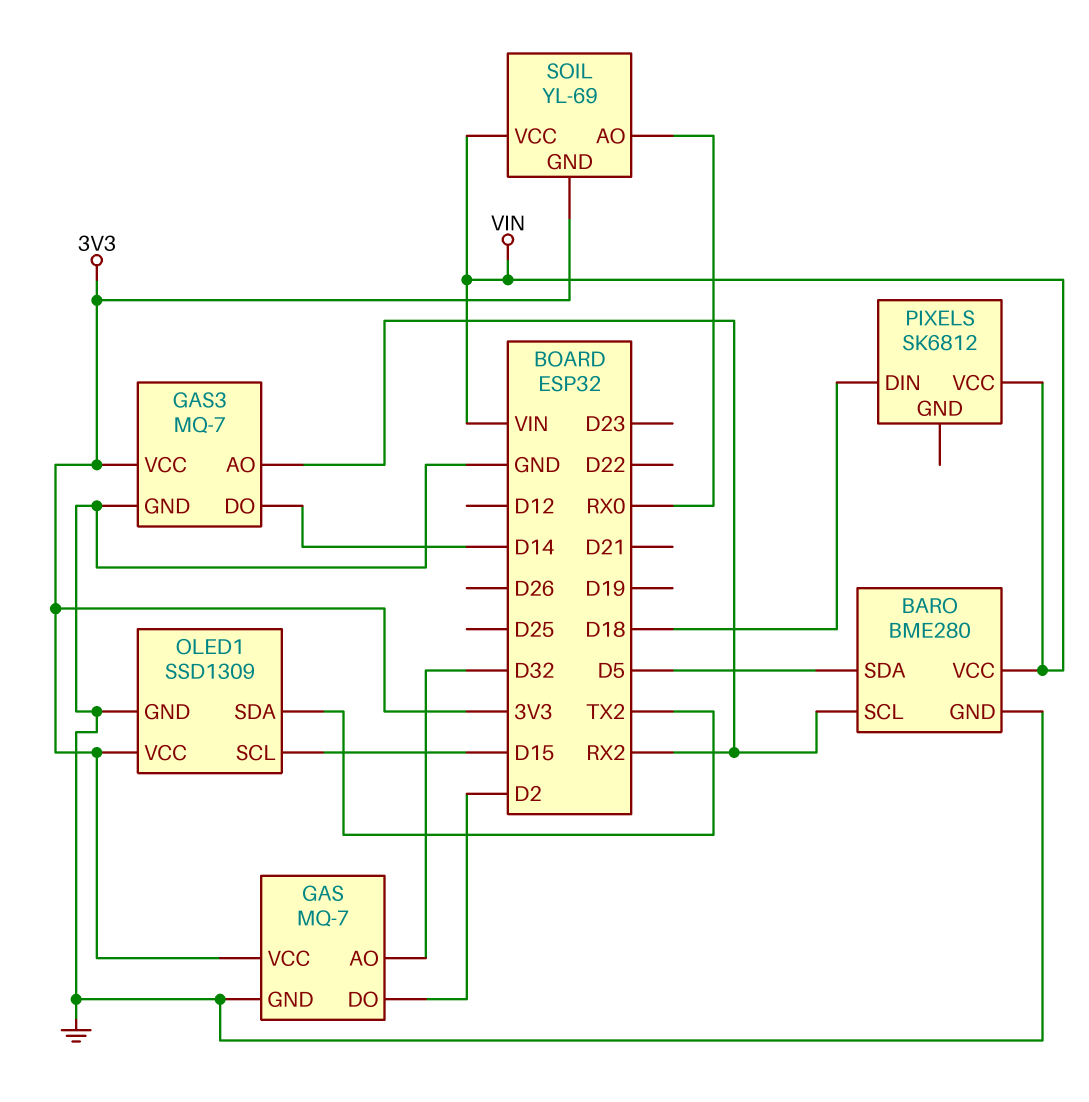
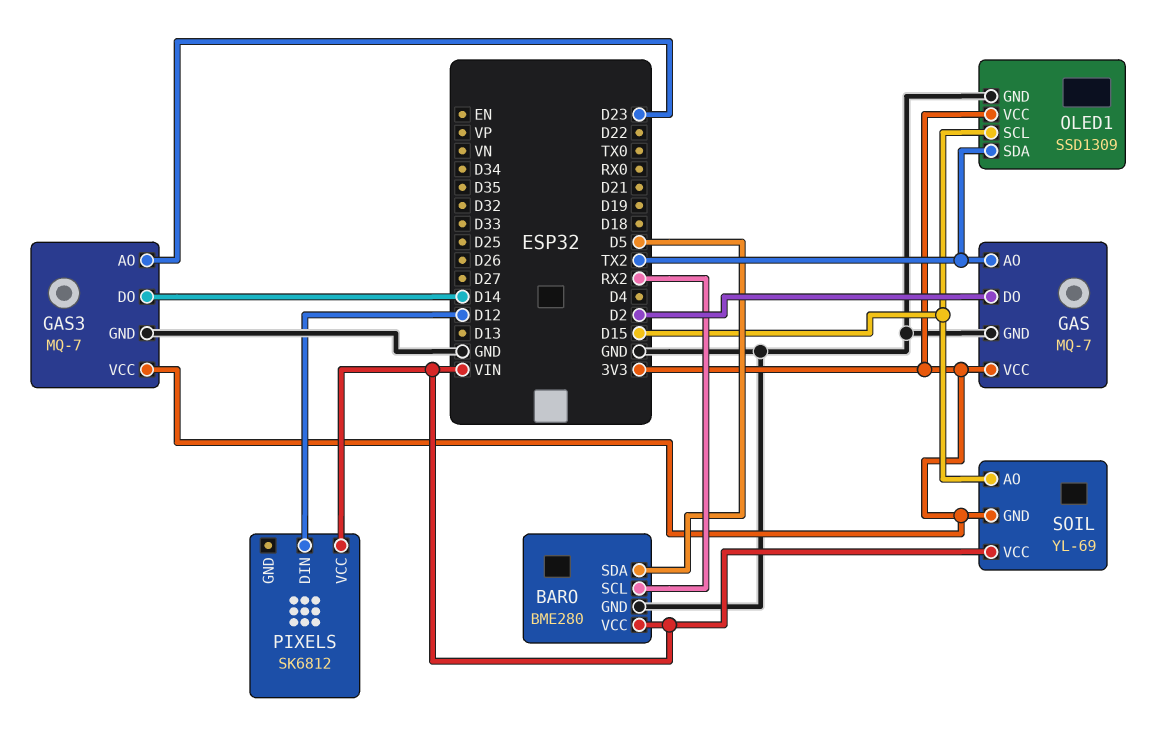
GAS pin AO: D32 -> TX2
GAS3 pin AO: RX2 -> D23
PIXELS pin DIN: D18 -> D12
SOIL pin AO: RX0 -> D15

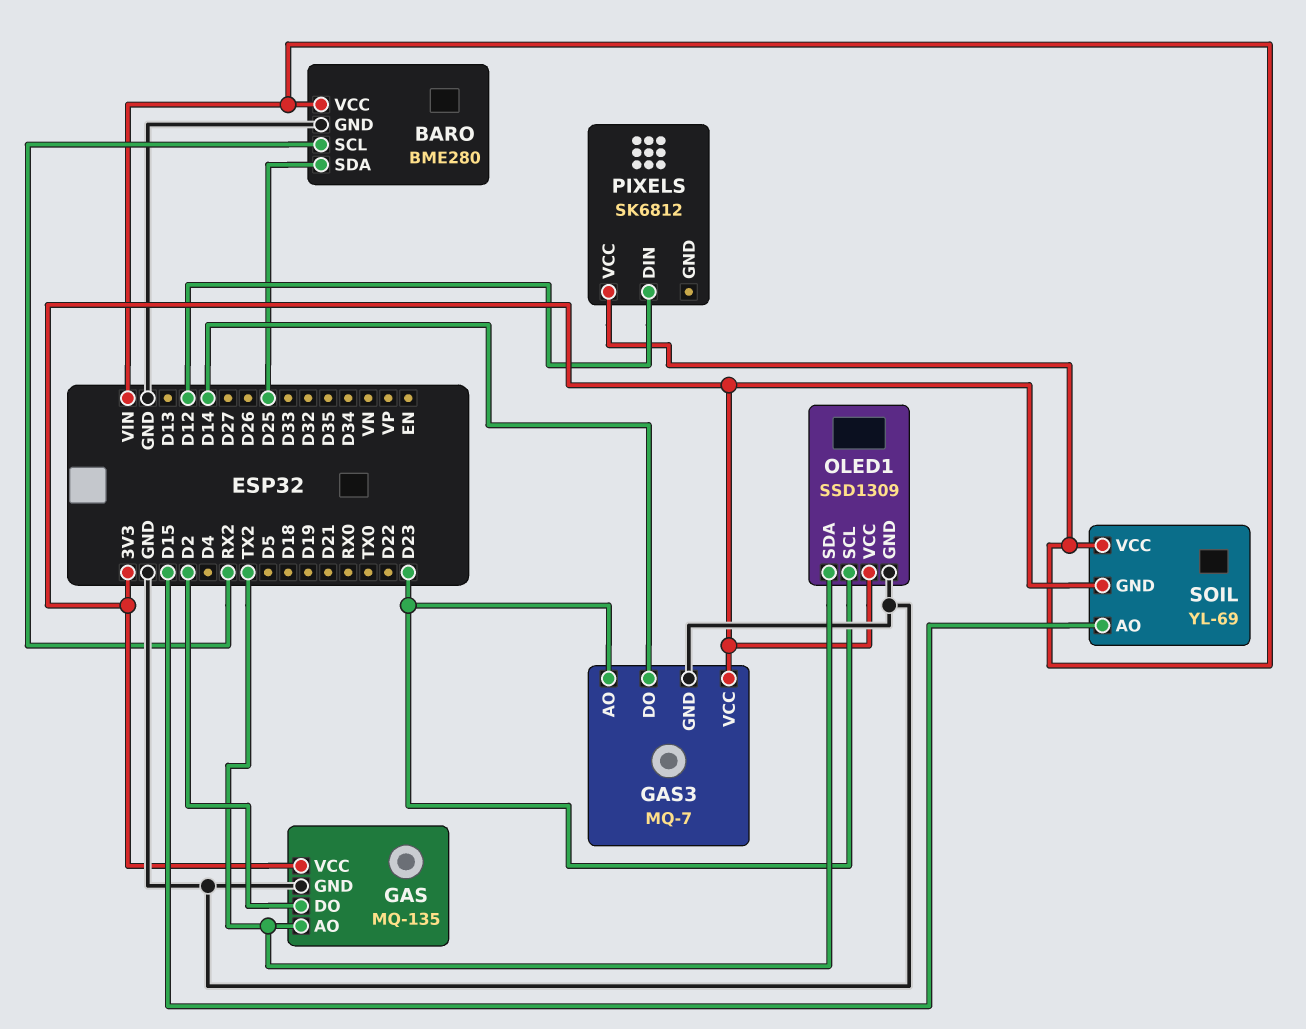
BARO pin SDA: D5 -> D25
GAS: MQ-7 -> MQ-135
OLED1 pin SCL: D15 -> D23

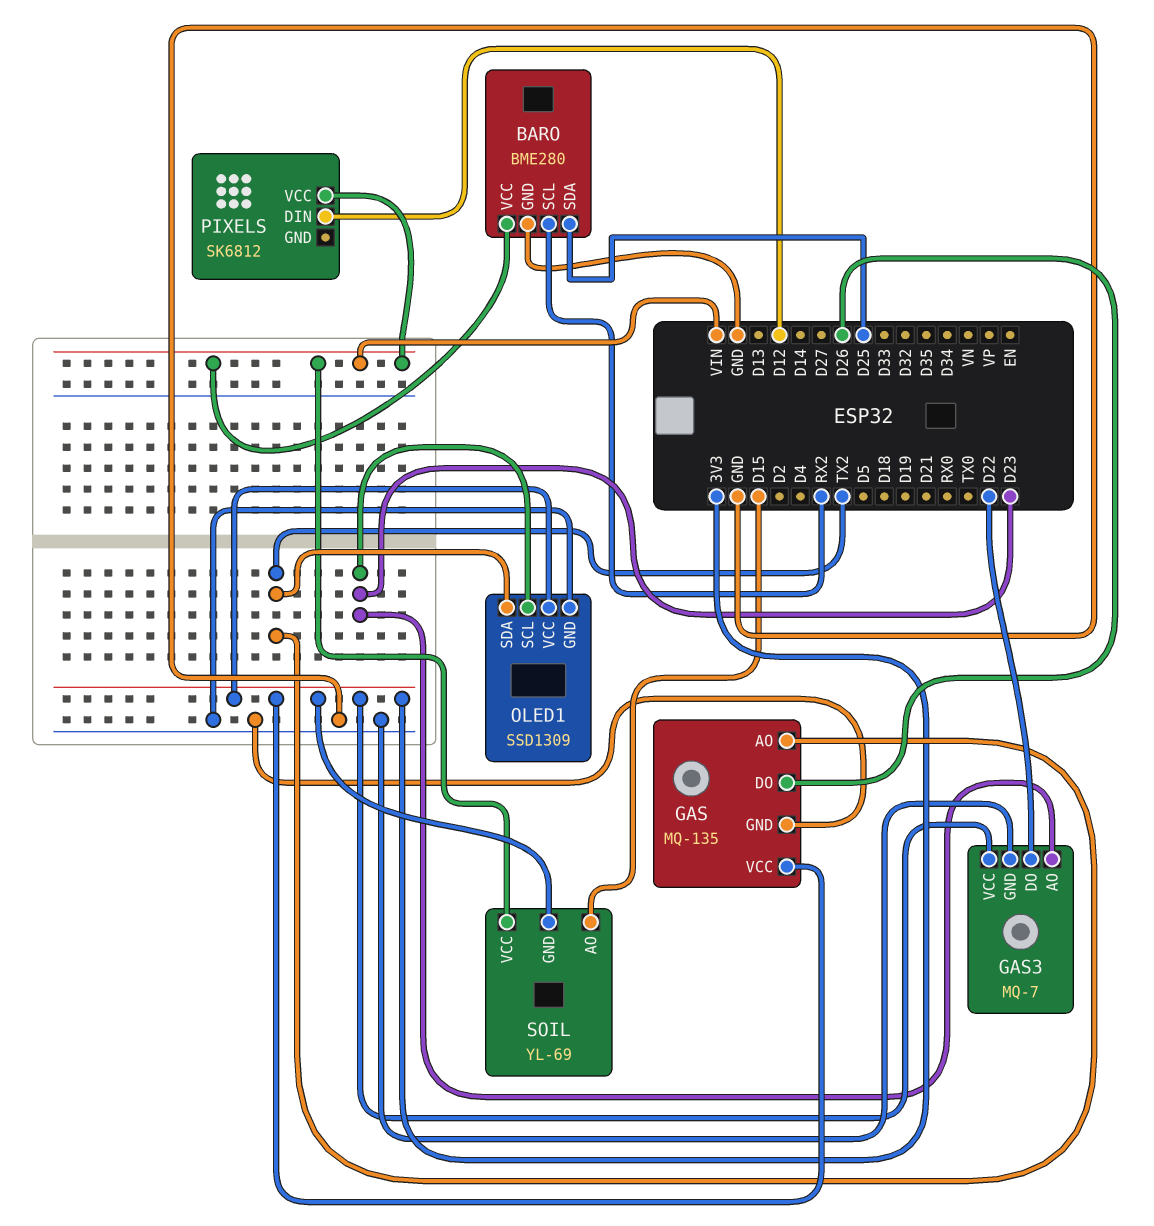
GAS pin DO: D2 -> D26
GAS3 pin DO: D14 -> D22

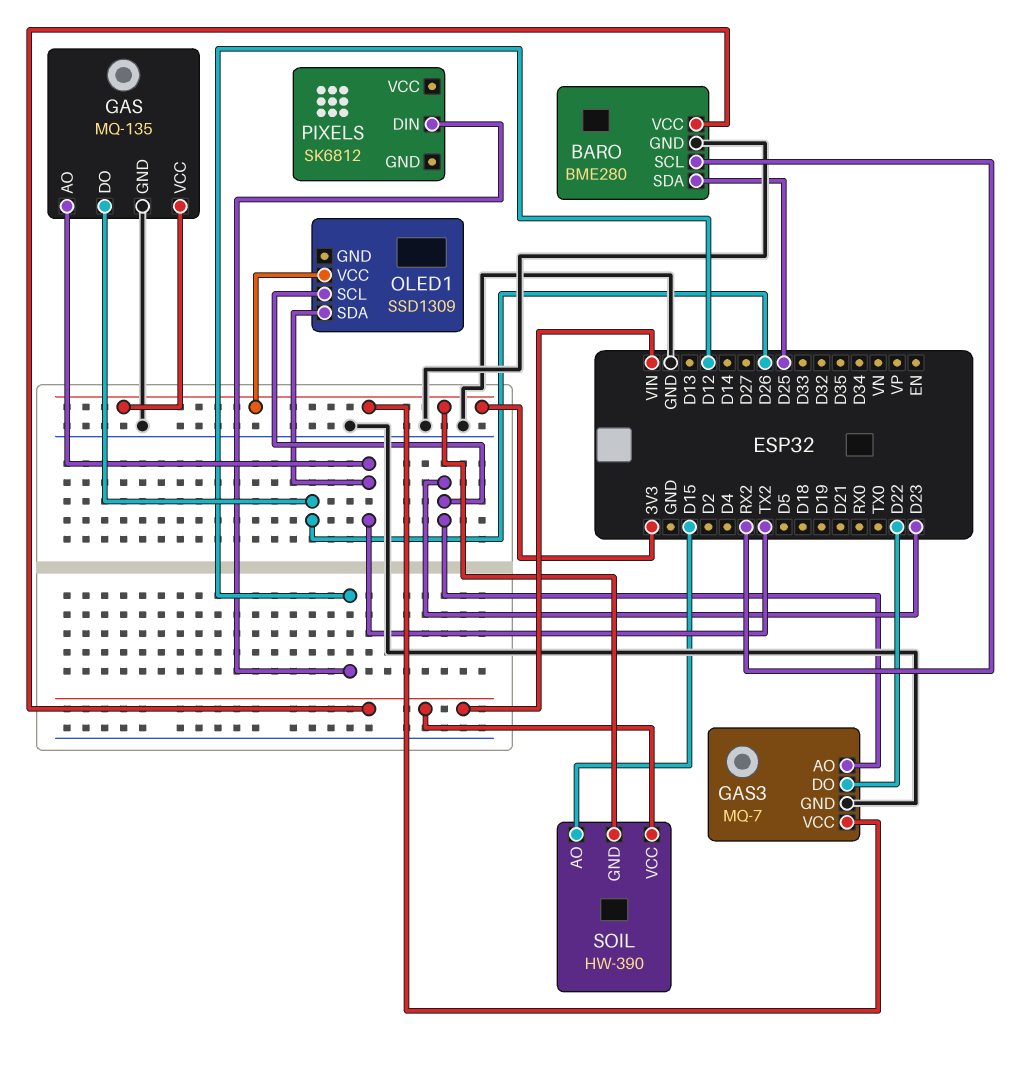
OLED1 pin GND: GND -> none
PIXELS pin VCC: VIN -> none
SOIL: YL-69 -> HW-390

